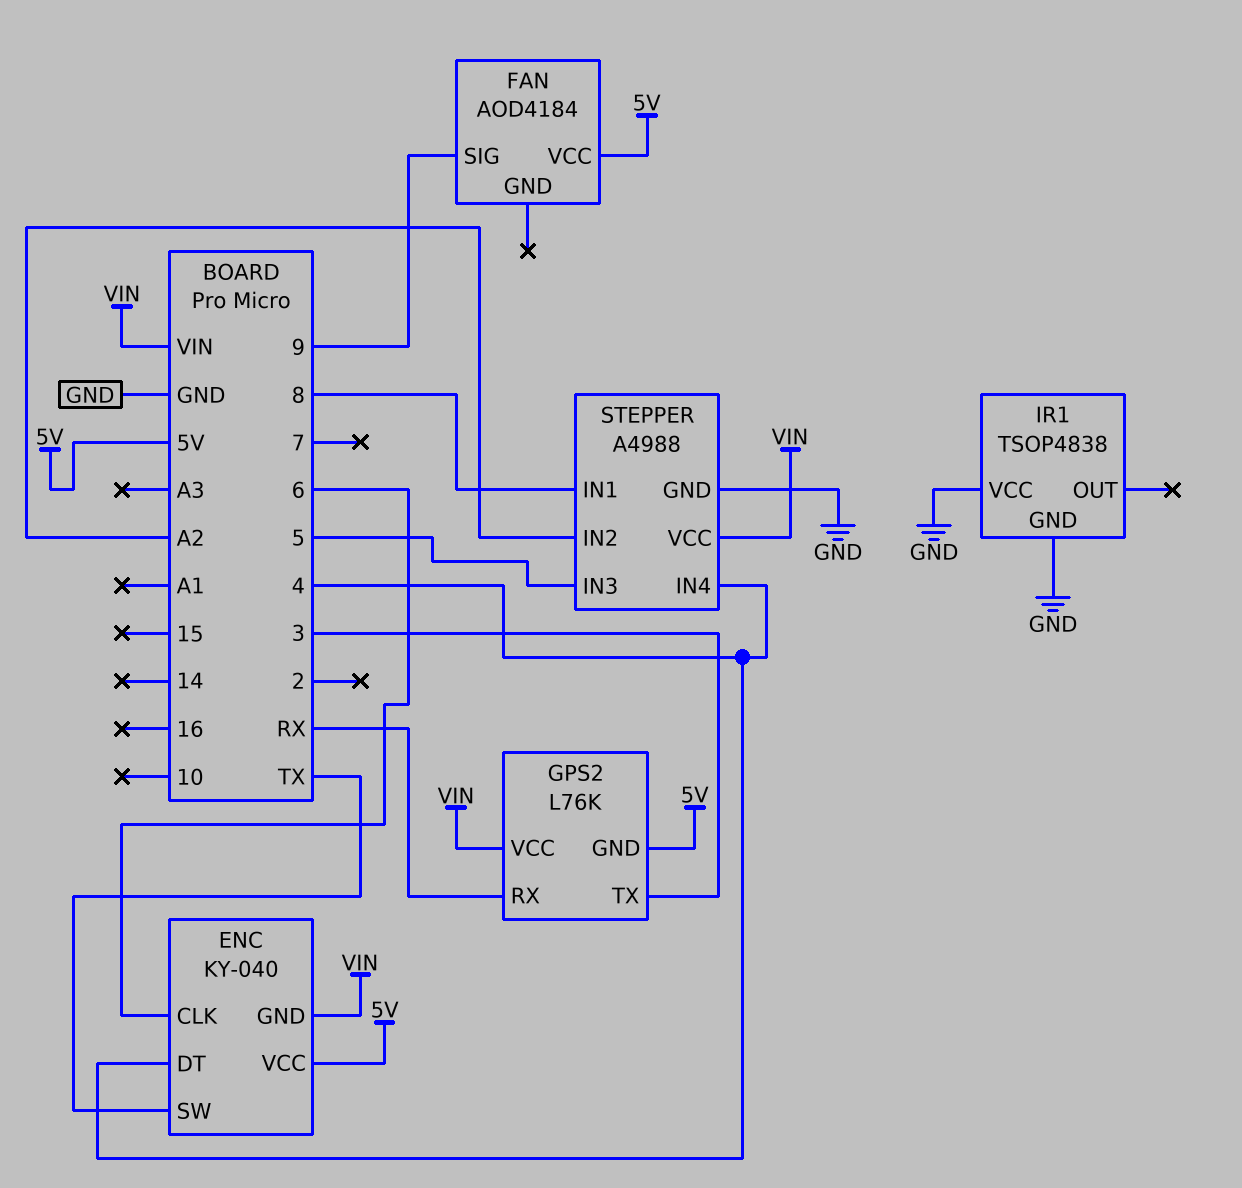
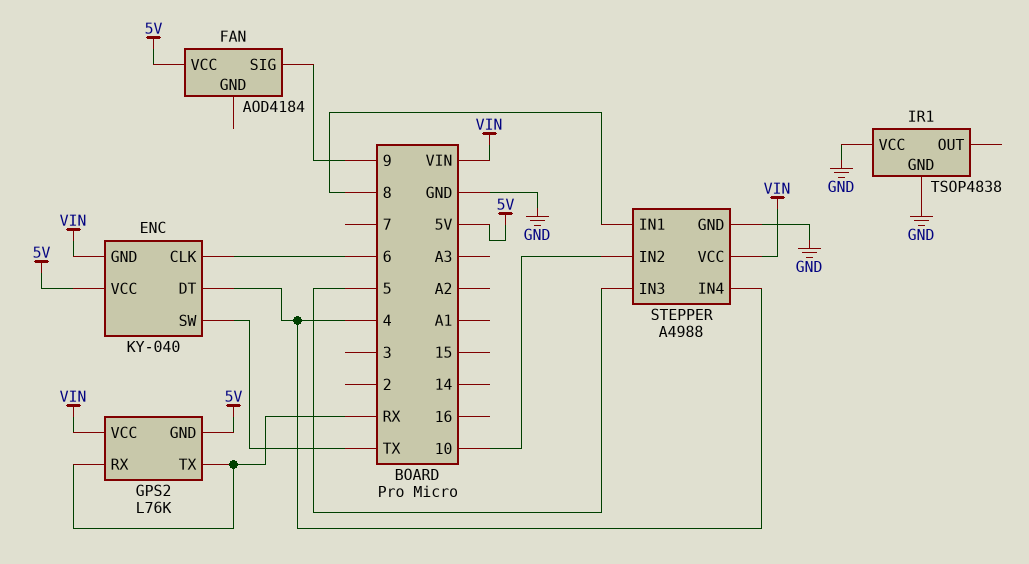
GPS2 pin TX: 3 -> RX
STEPPER pin IN2: A2 -> 10

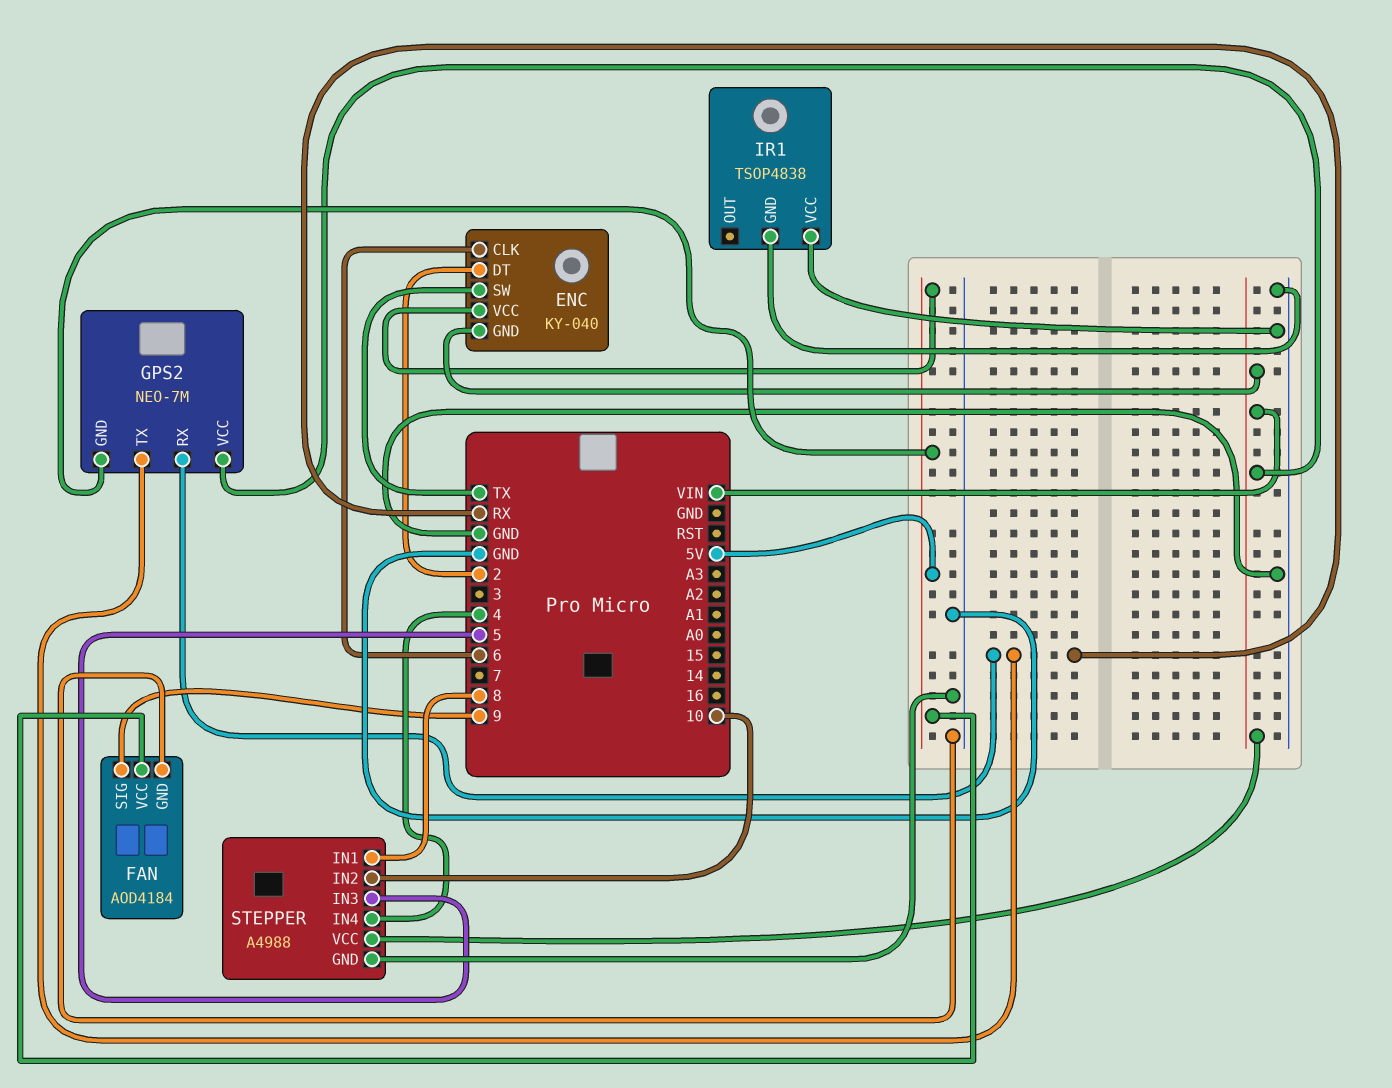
ENC pin DT: 4 -> 2
FAN pin GND: none -> GND
GPS2: L76K -> NEO-7M

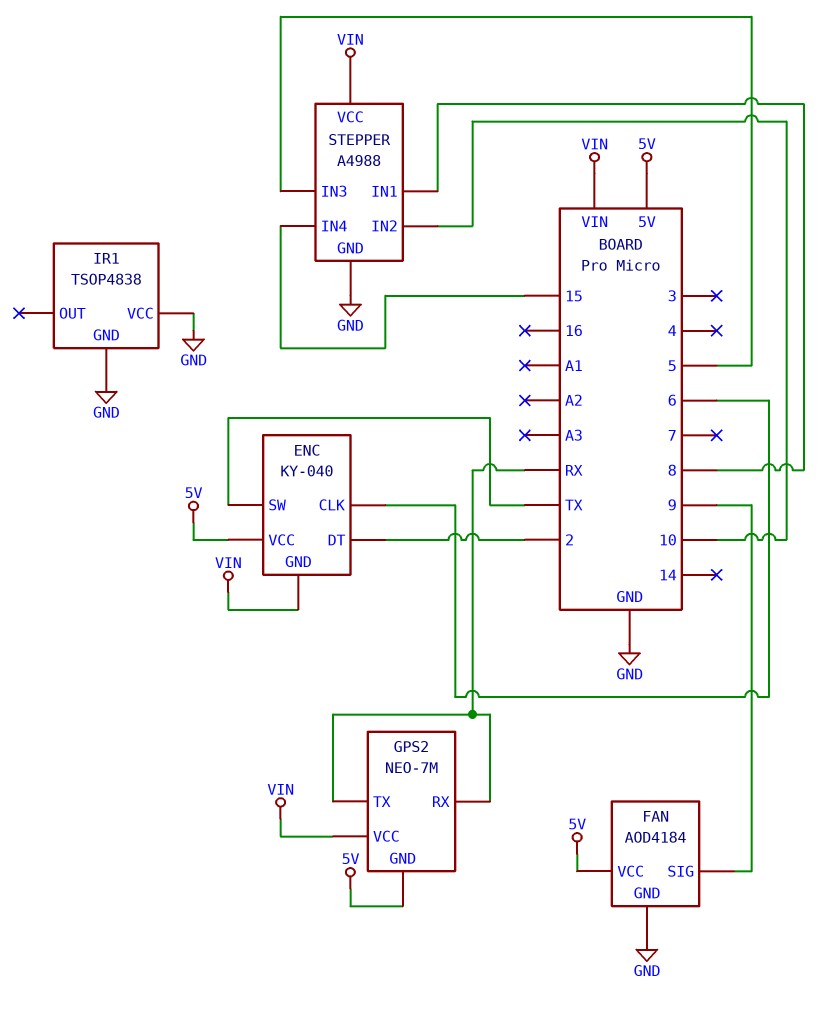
STEPPER pin IN4: 4 -> 15

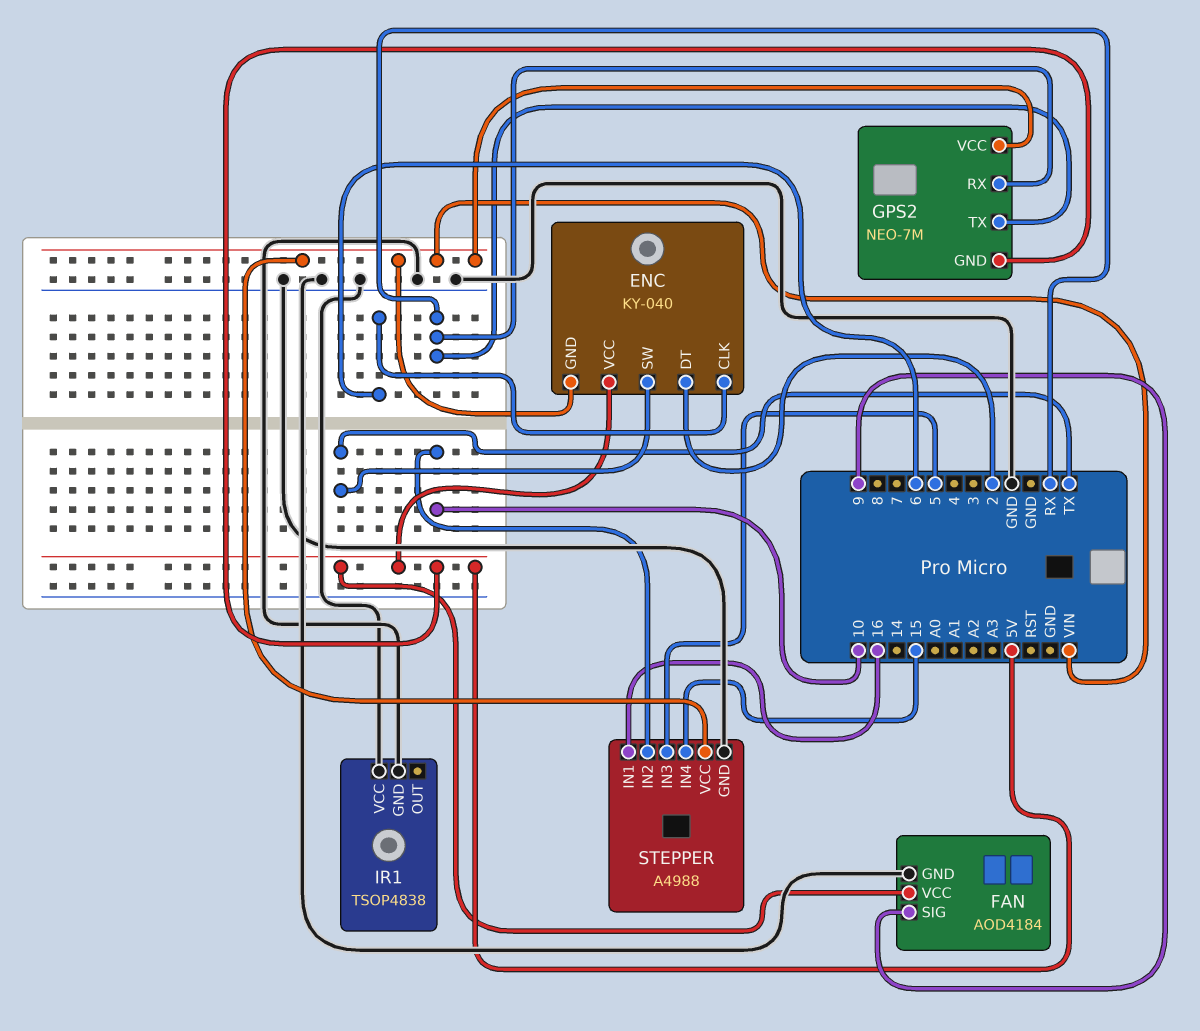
STEPPER pin IN1: 8 -> 16

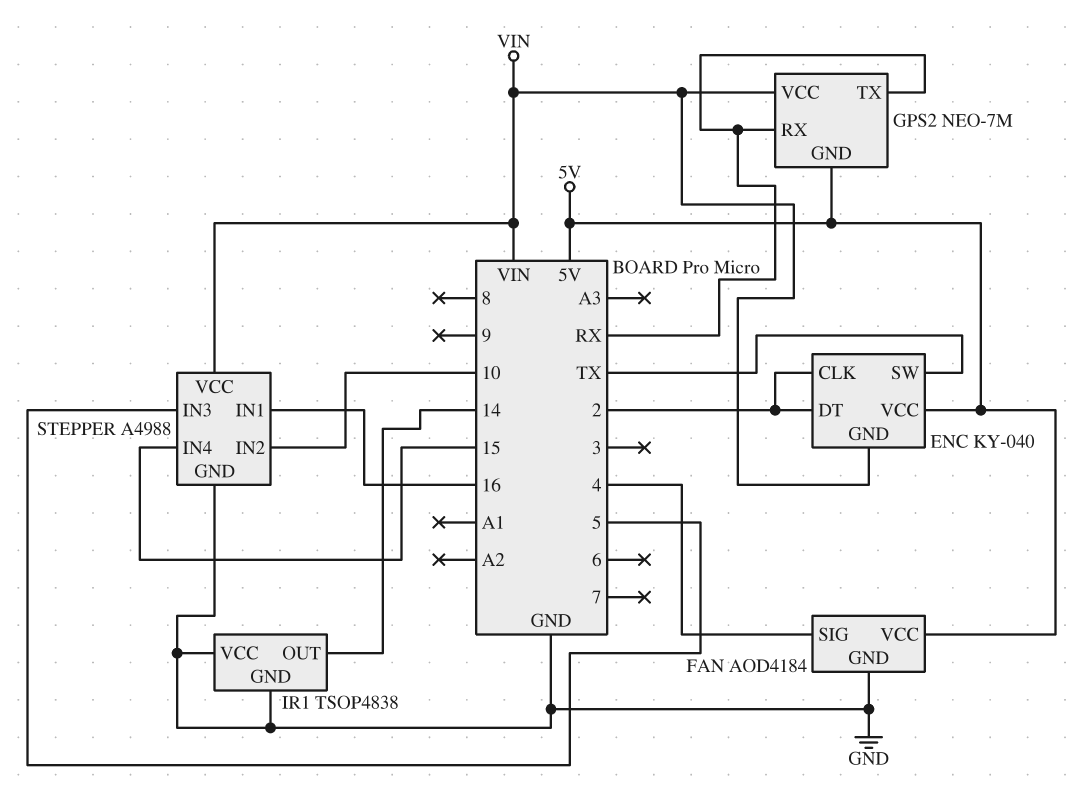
ENC pin CLK: 6 -> 2
FAN pin SIG: 9 -> 4
IR1 pin OUT: none -> 14

